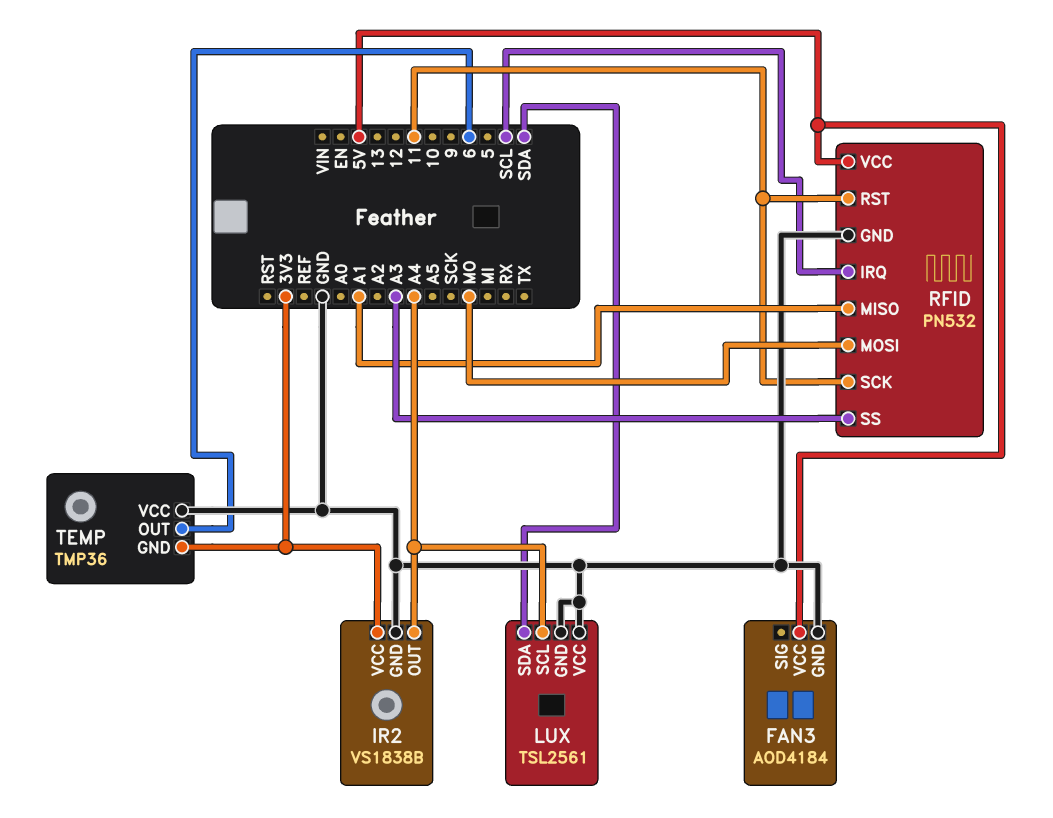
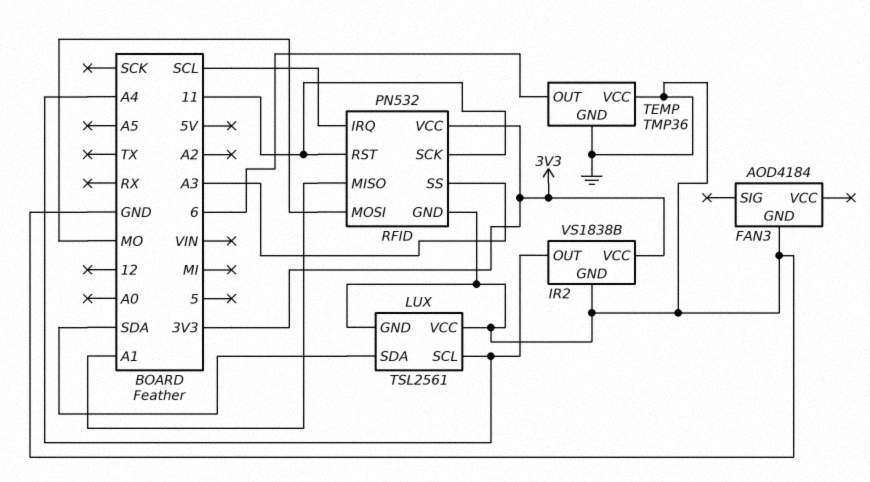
FAN3 pin VCC: 5V -> none
RFID pin VCC: 5V -> 3V3
TEMP pin GND: 3V3 -> GND

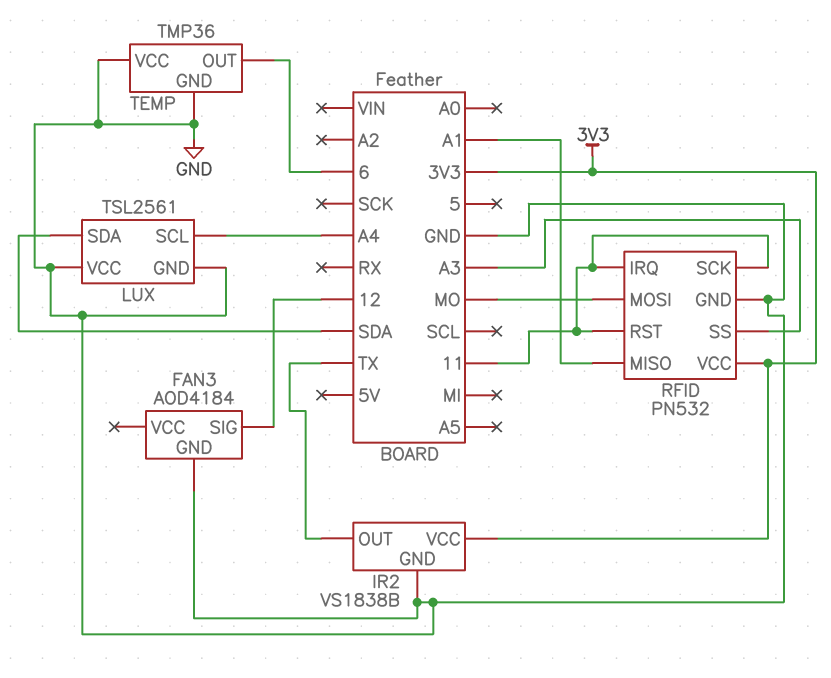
FAN3 pin SIG: none -> 12
IR2 pin OUT: A4 -> TX
RFID pin IRQ: SCL -> 11

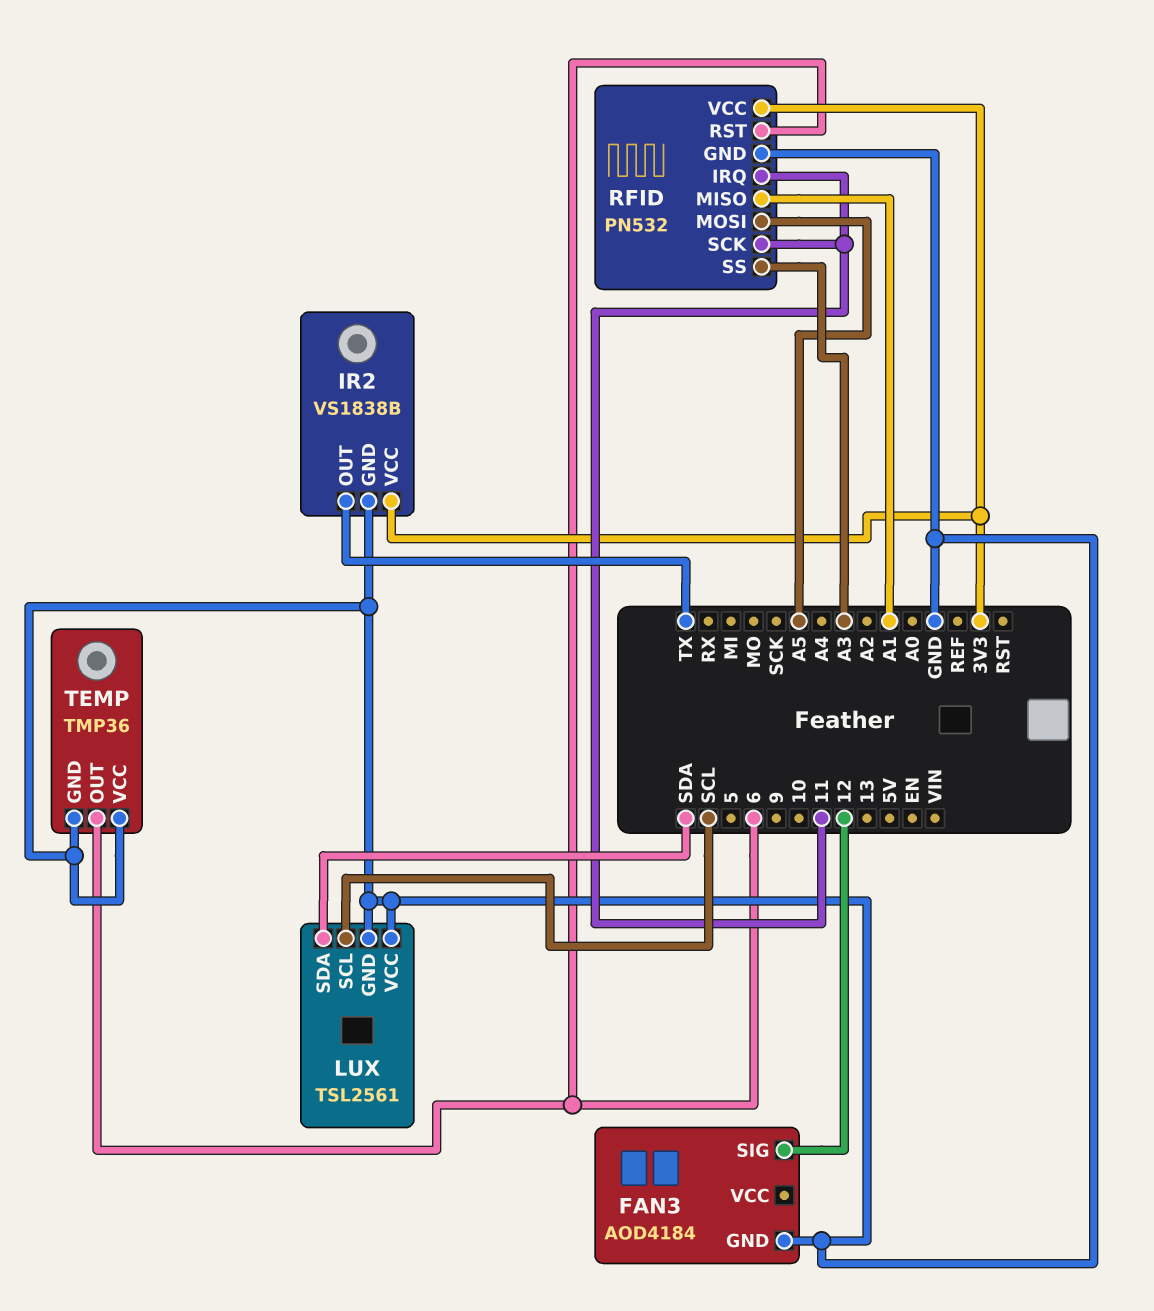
LUX pin SCL: A4 -> SCL
RFID pin MOSI: MO -> A5
RFID pin RST: 11 -> 6

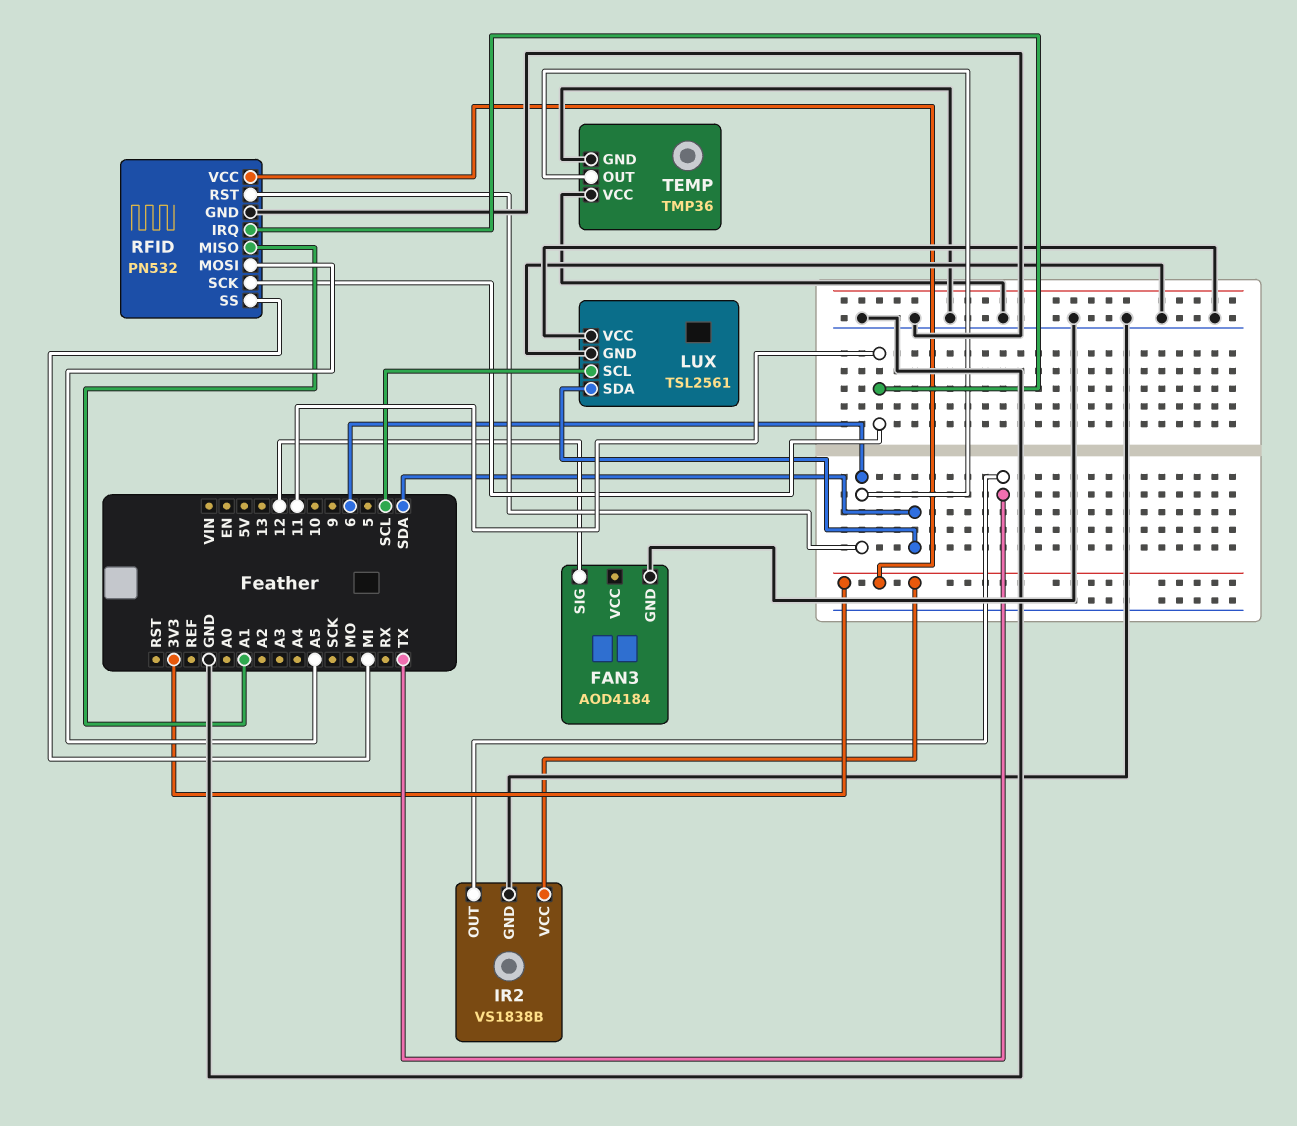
RFID pin SS: A3 -> MI

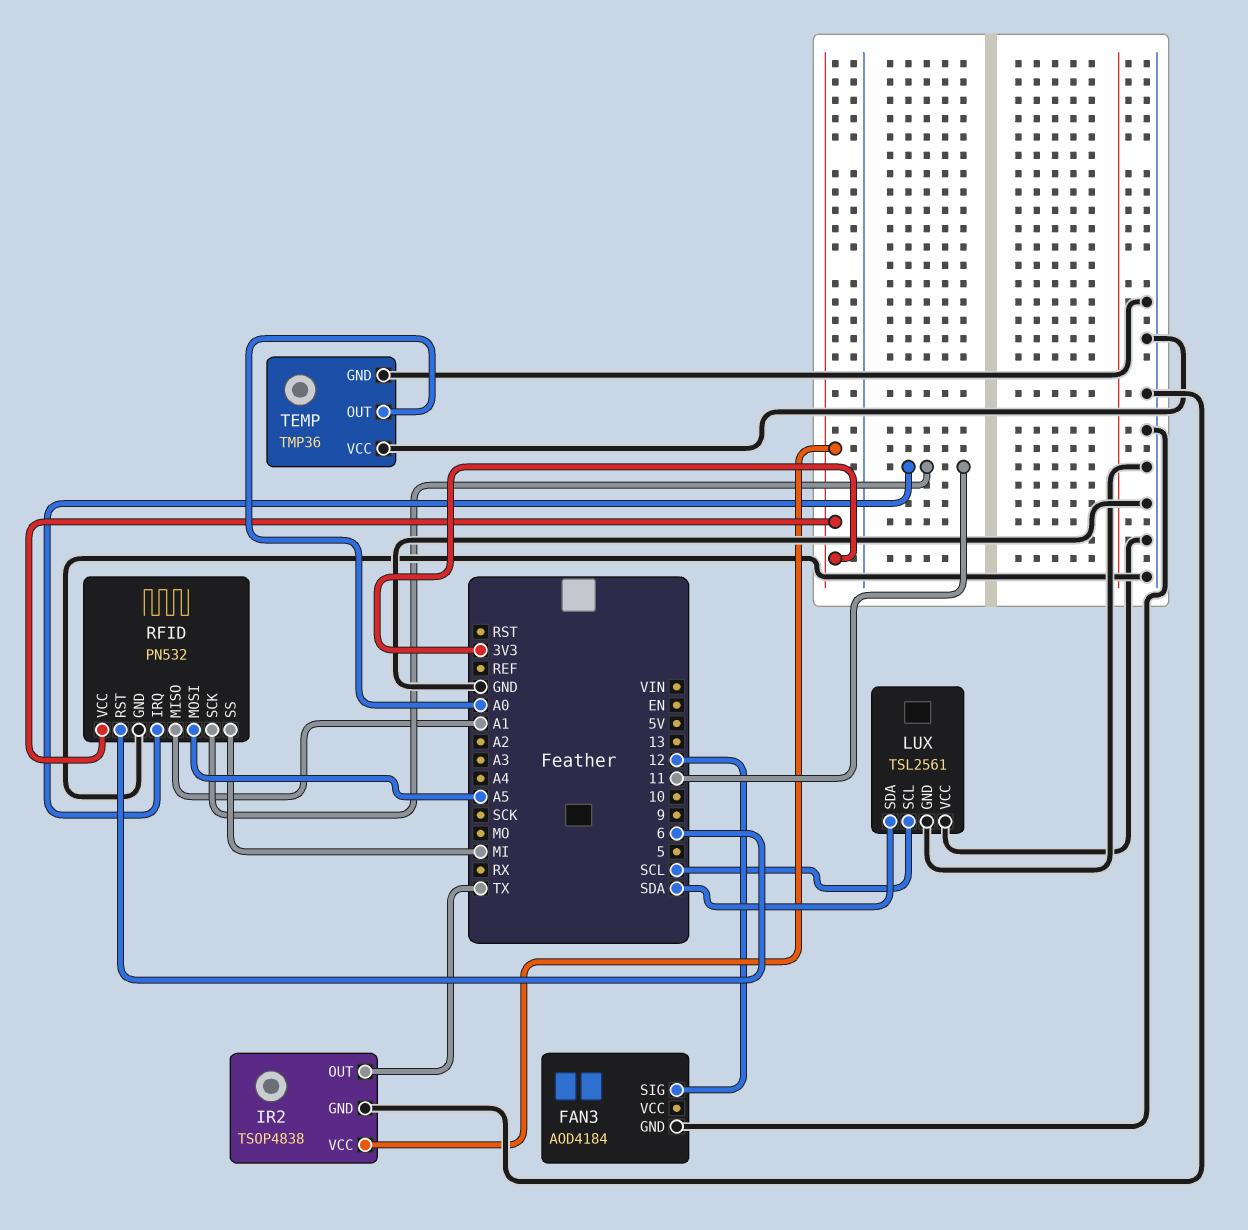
IR2: VS1838B -> TSOP4838
TEMP pin OUT: 6 -> A0

